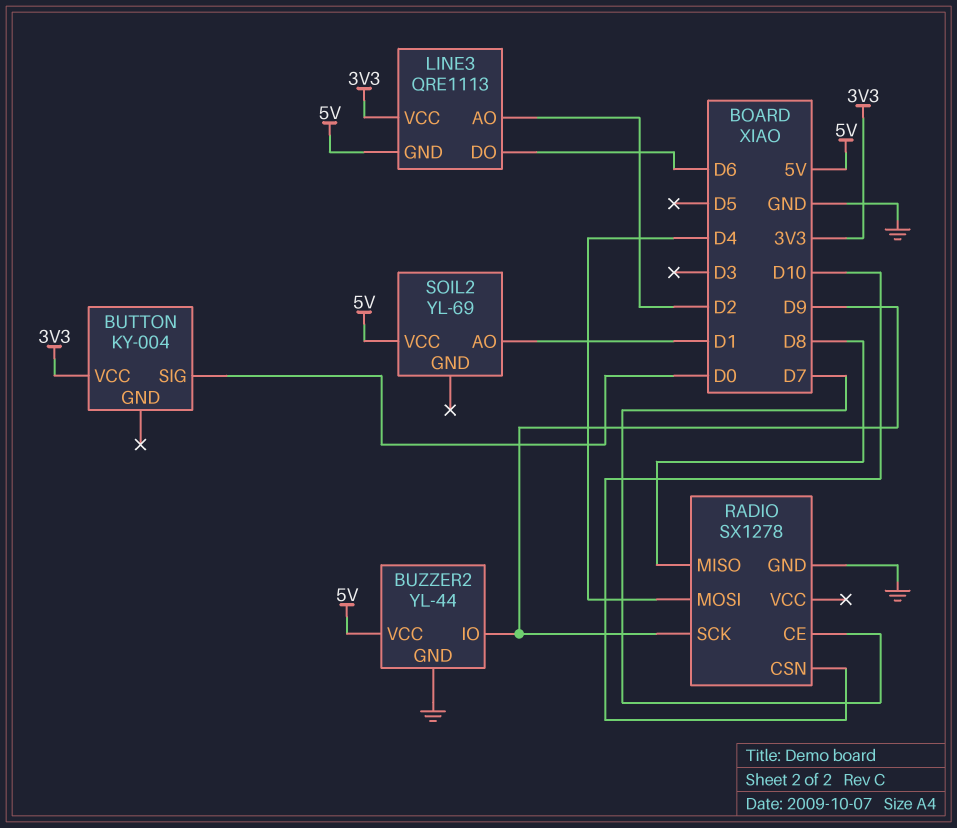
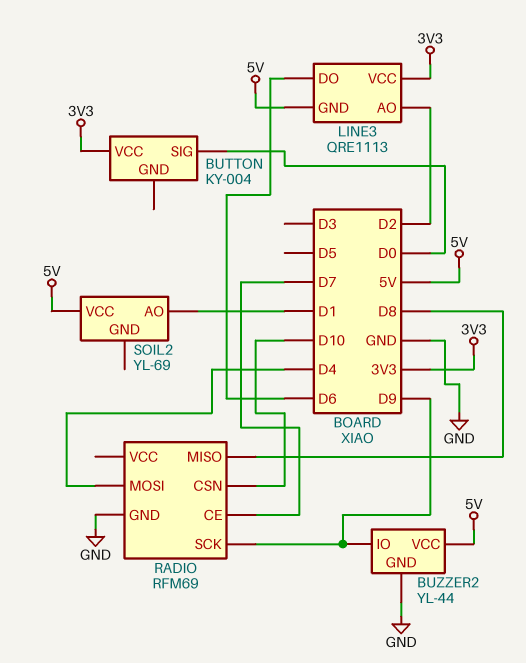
RADIO: SX1278 -> RFM69

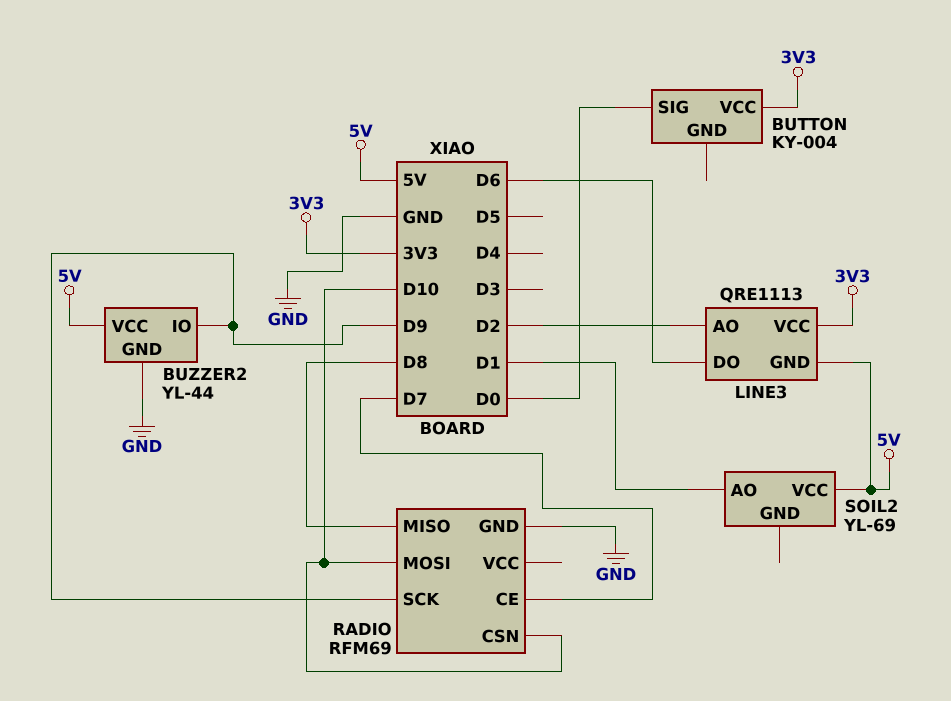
RADIO pin MOSI: D4 -> D10

